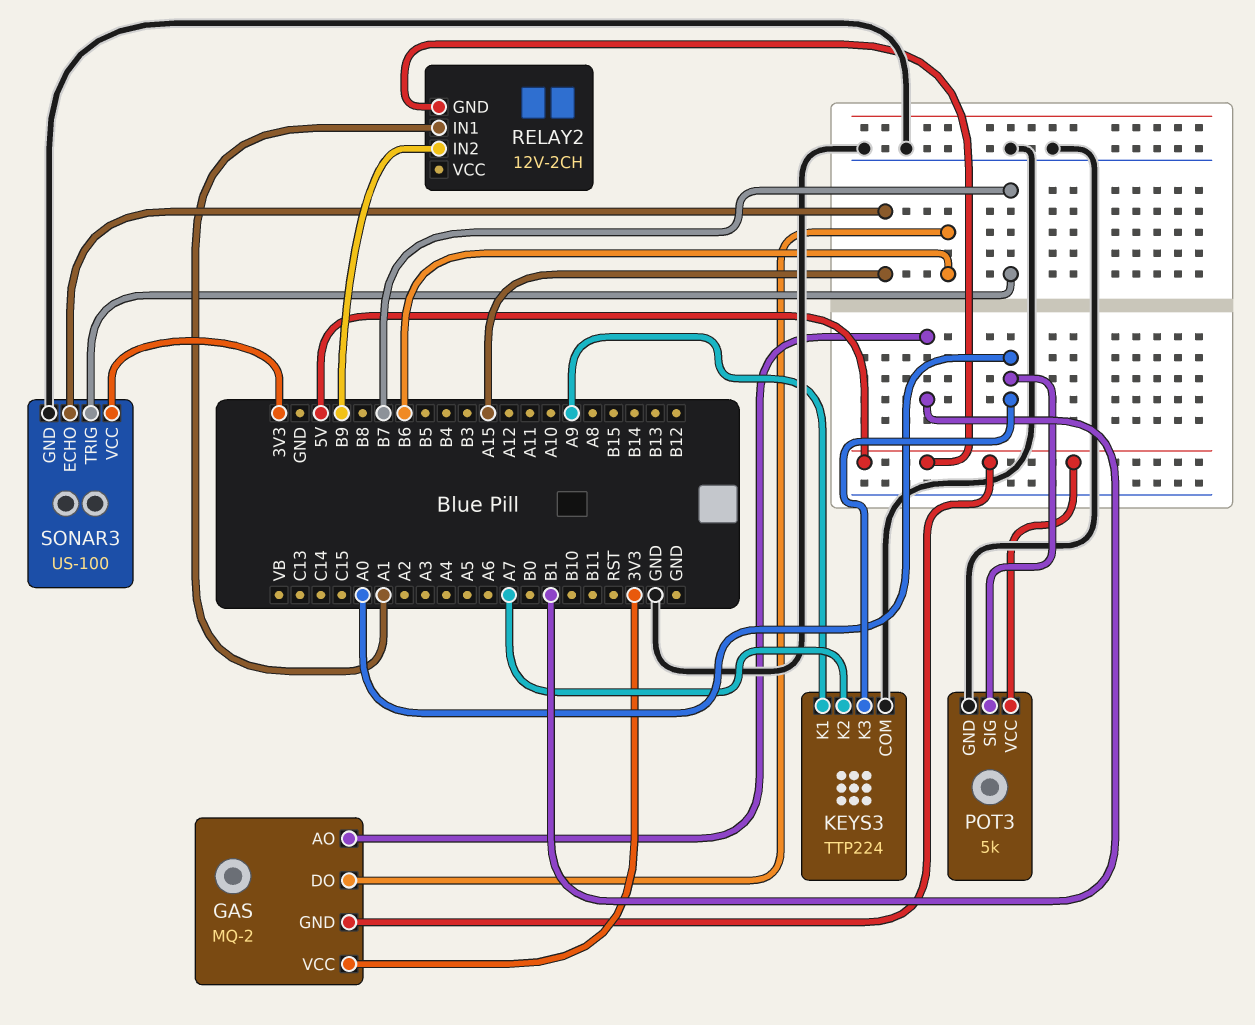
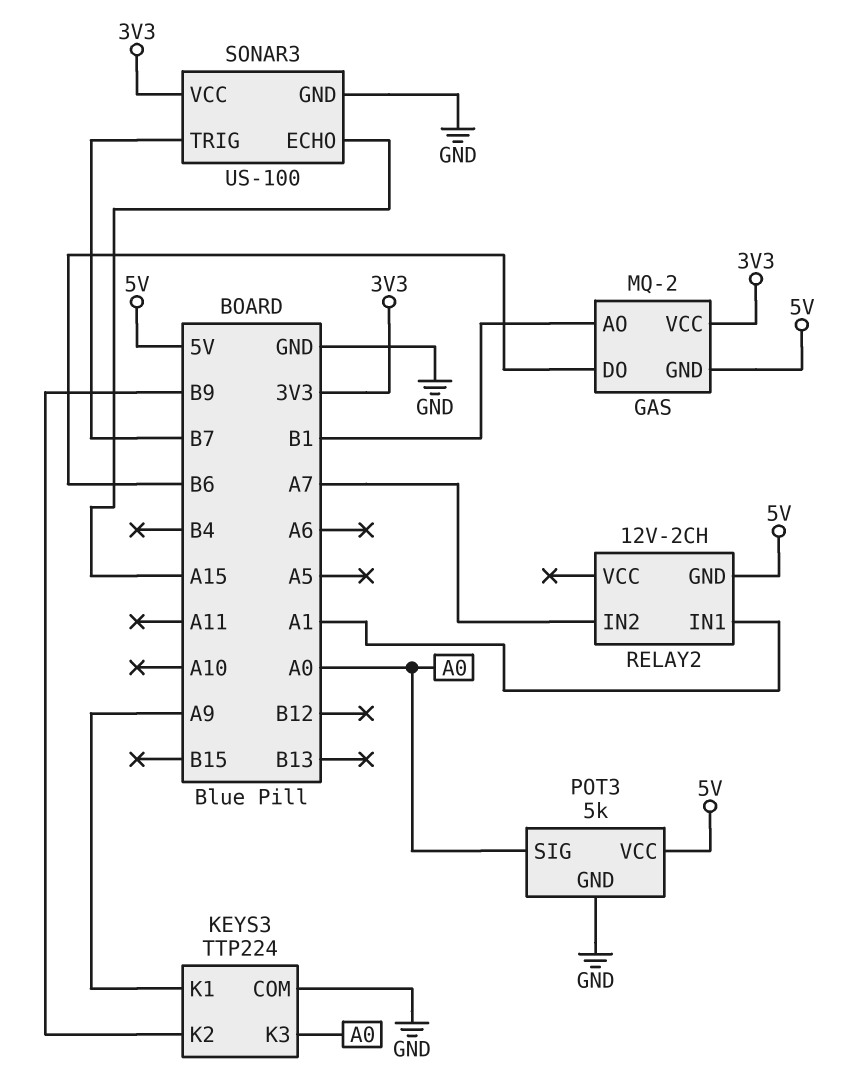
KEYS3 pin K2: A7 -> B9
RELAY2 pin IN2: B9 -> A7

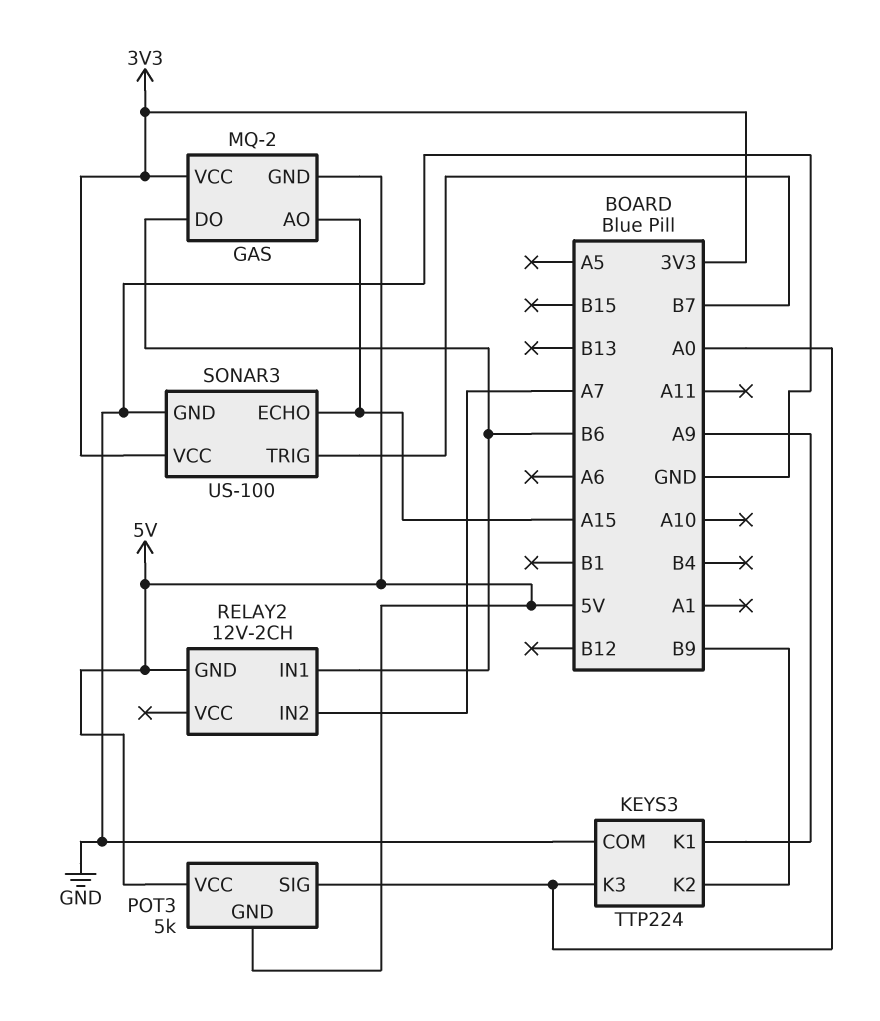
GAS pin AO: B1 -> A15
POT3 pin GND: GND -> 5V
RELAY2 pin IN1: A1 -> B6

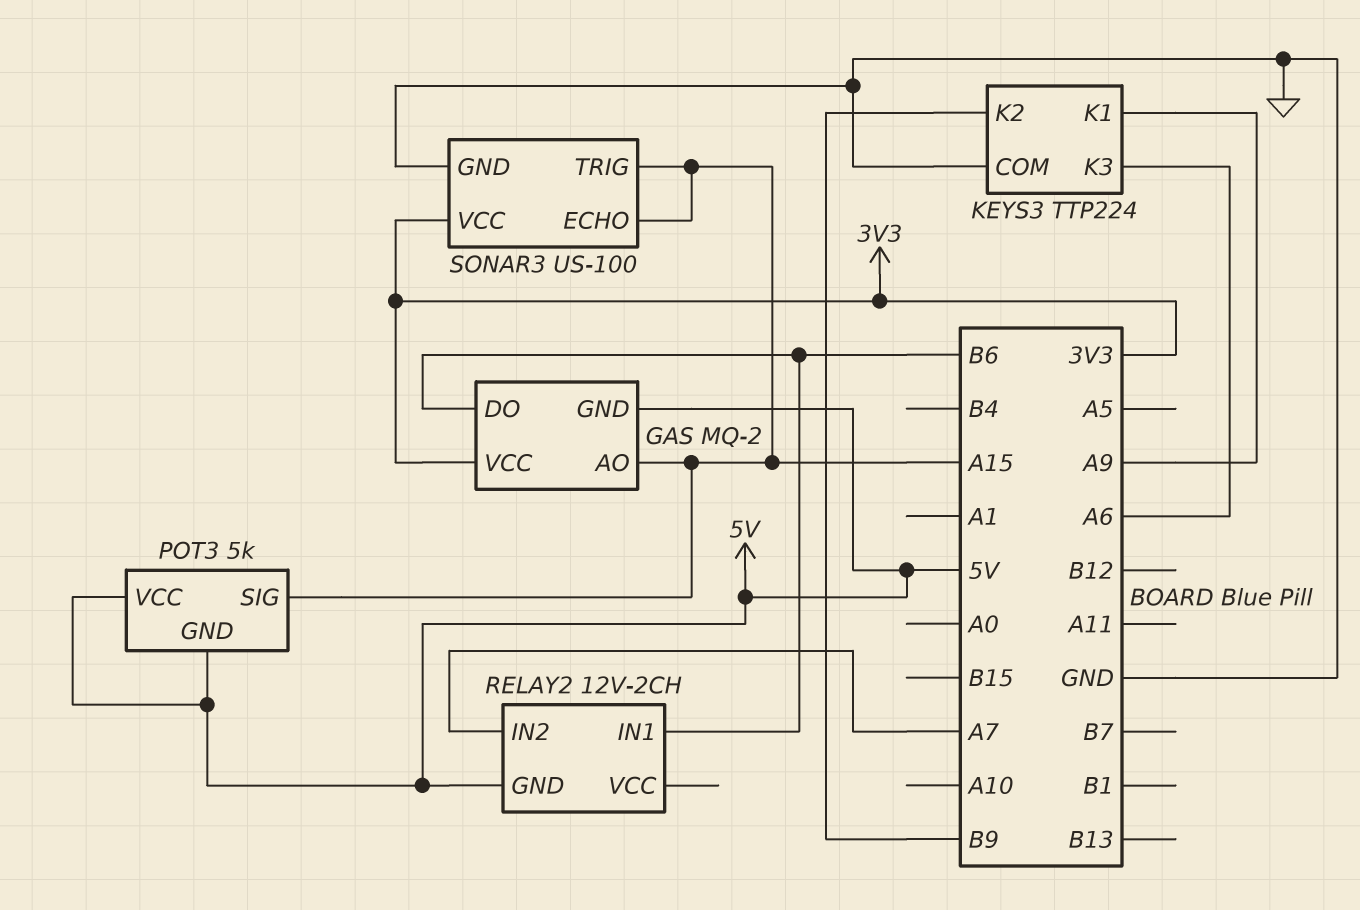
KEYS3 pin K3: A0 -> A6
POT3 pin SIG: A0 -> A15
SONAR3 pin TRIG: B7 -> A15

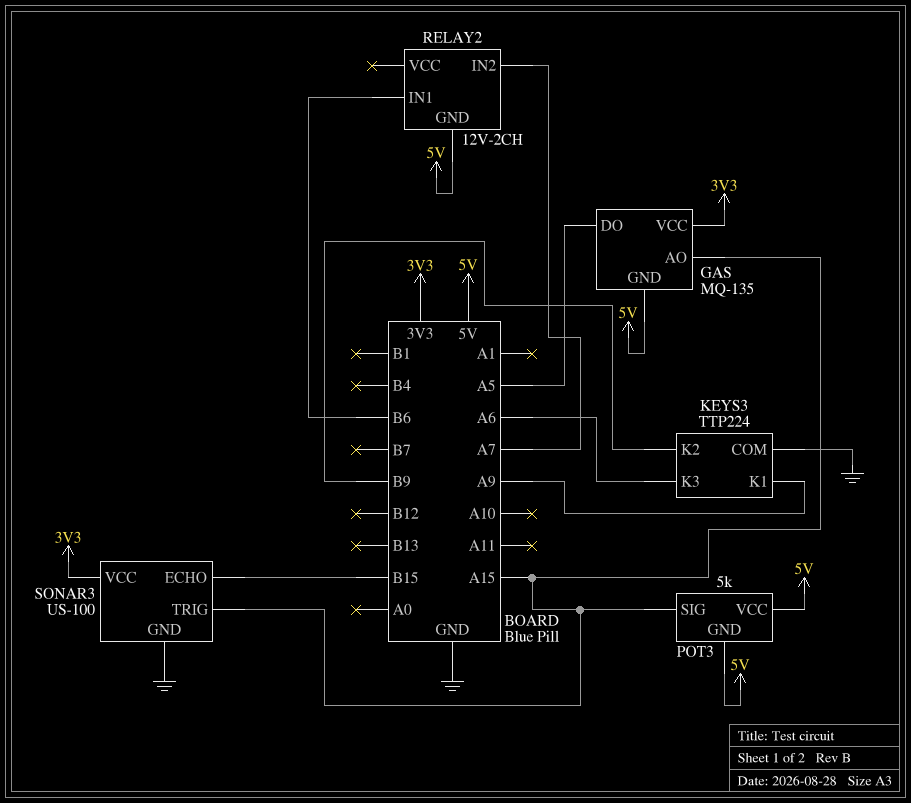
GAS: MQ-2 -> MQ-135
GAS pin DO: B6 -> A5
SONAR3 pin ECHO: A15 -> B15

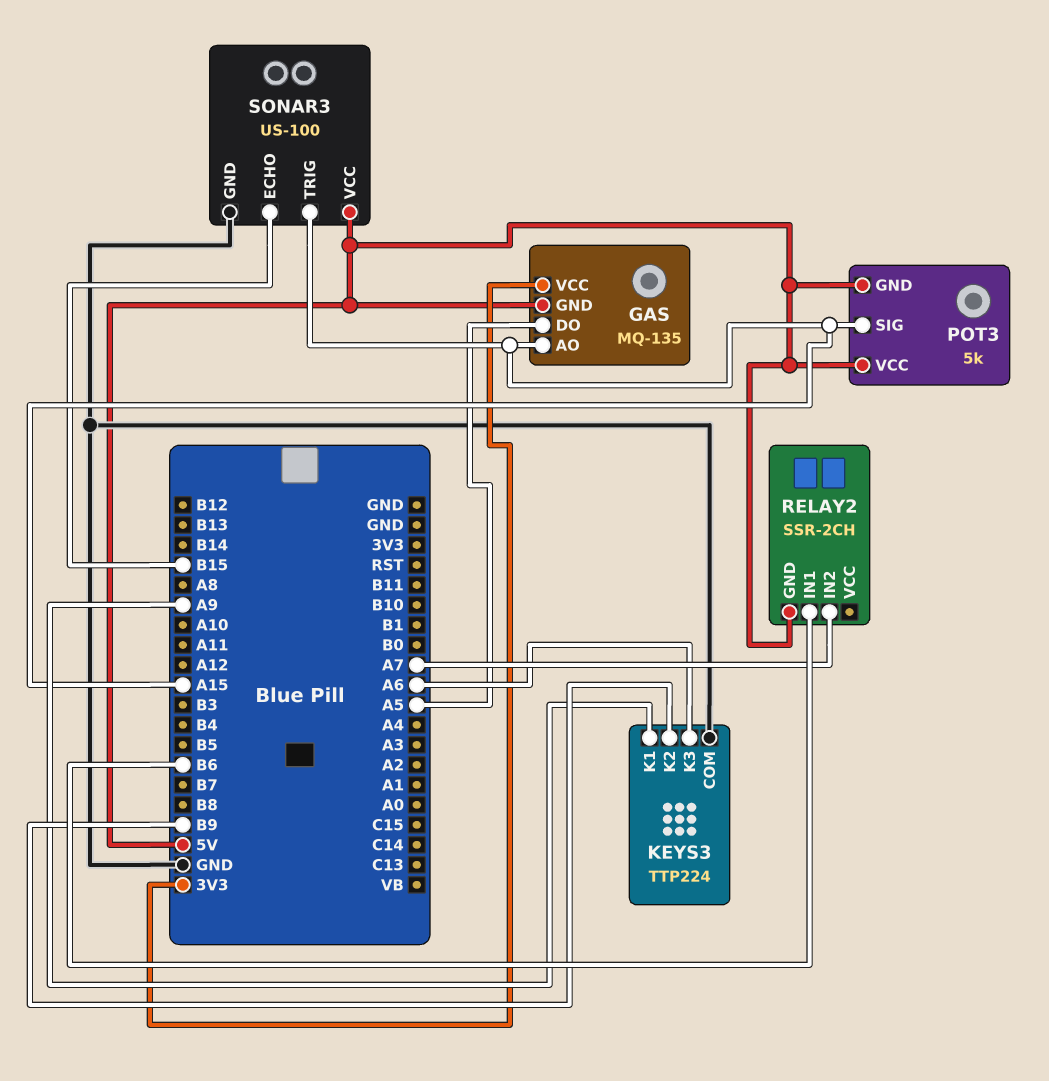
RELAY2: 12V-2CH -> SSR-2CH
SONAR3 pin VCC: 3V3 -> 5V

